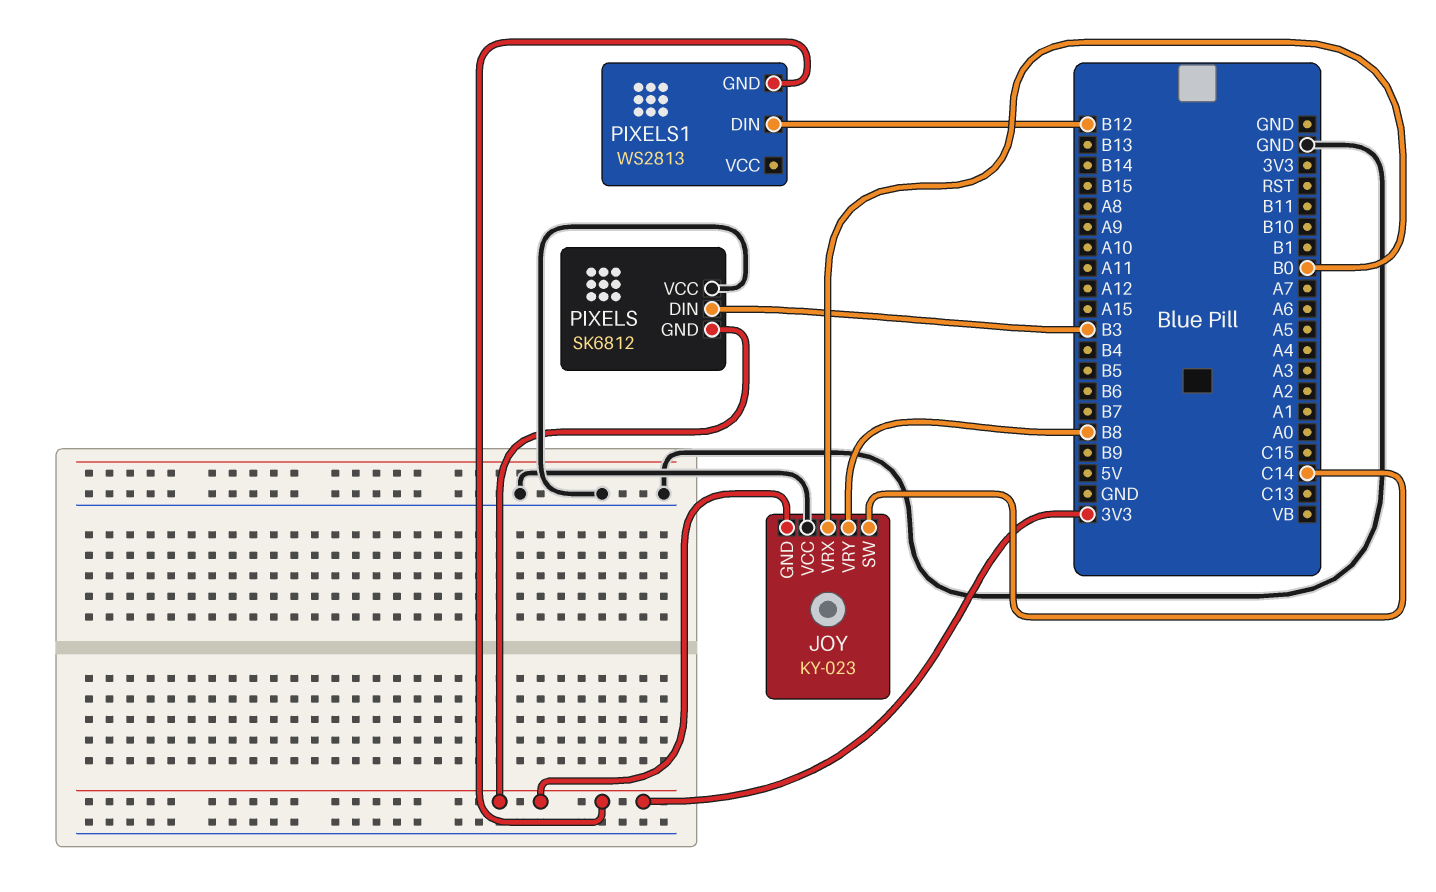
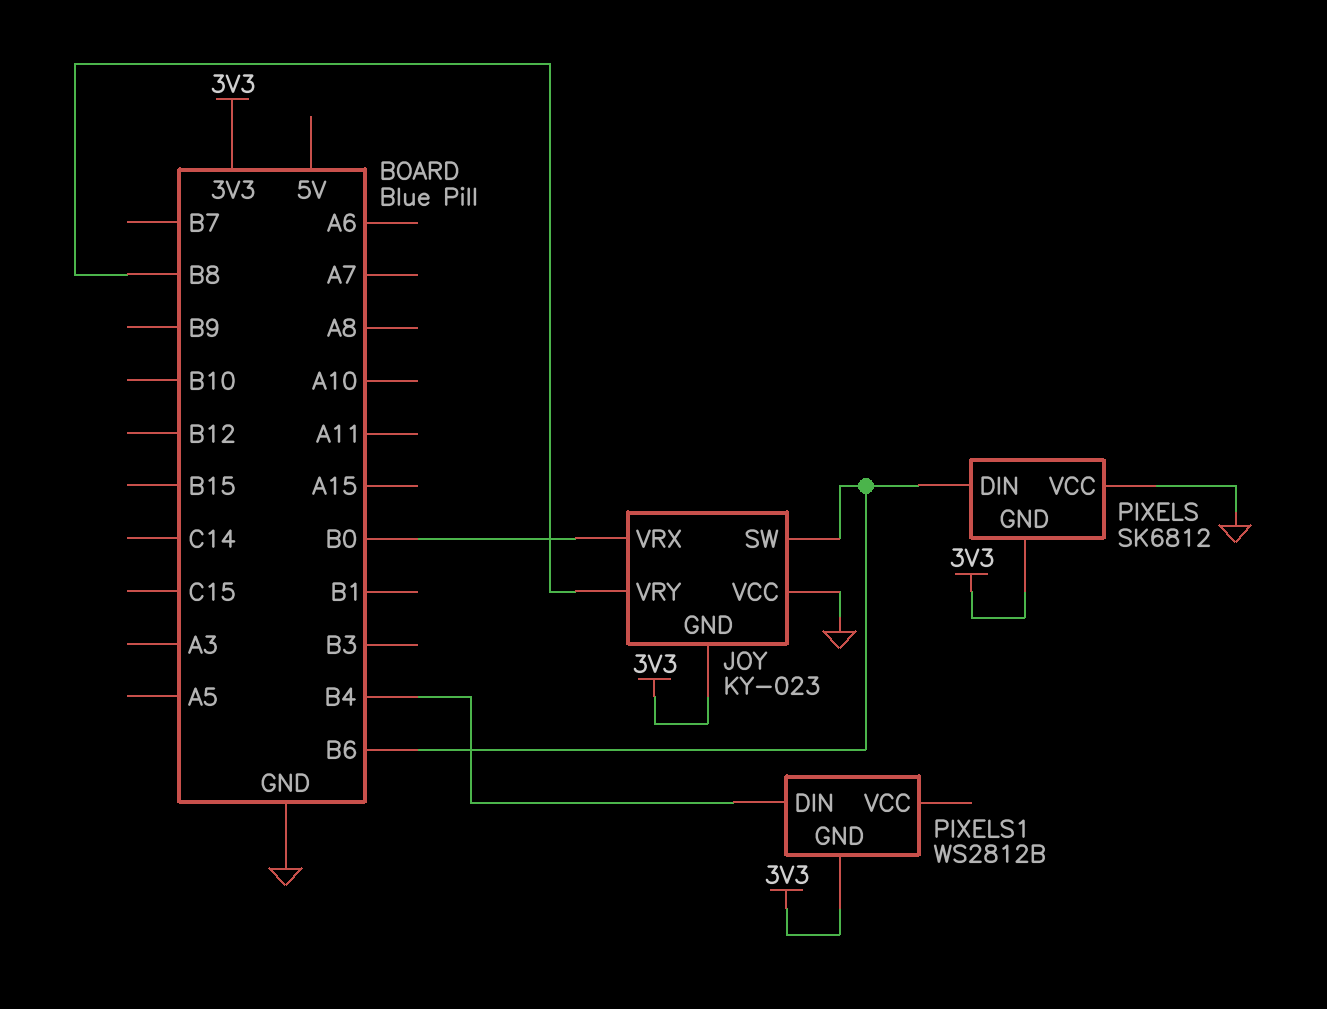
JOY pin SW: C14 -> B6
PIXELS pin DIN: B3 -> B6
PIXELS1: WS2813 -> WS2812B
PIXELS1 pin DIN: B12 -> B4

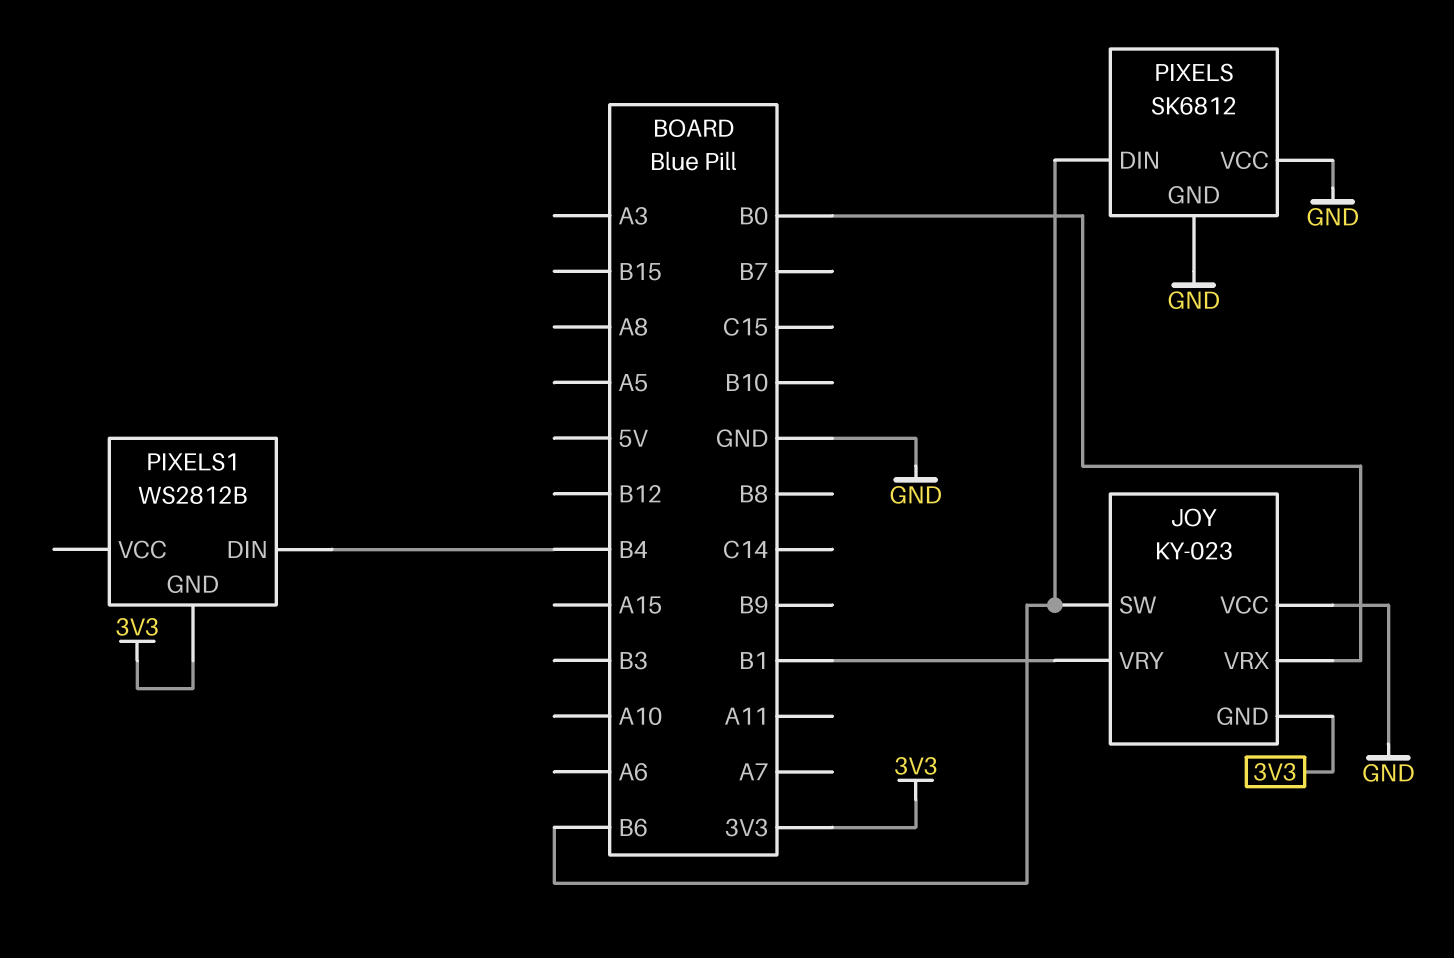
JOY pin VRY: B8 -> B1
PIXELS pin GND: 3V3 -> GND

